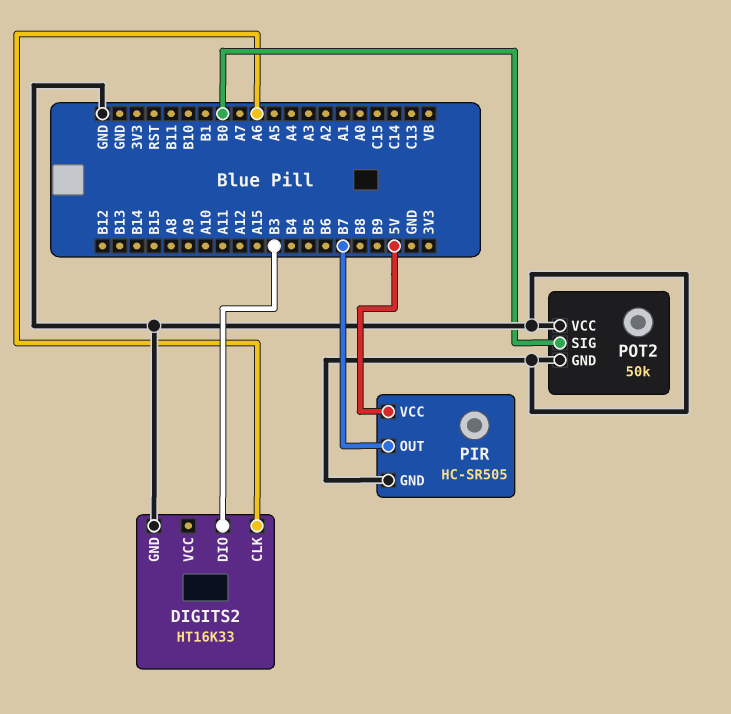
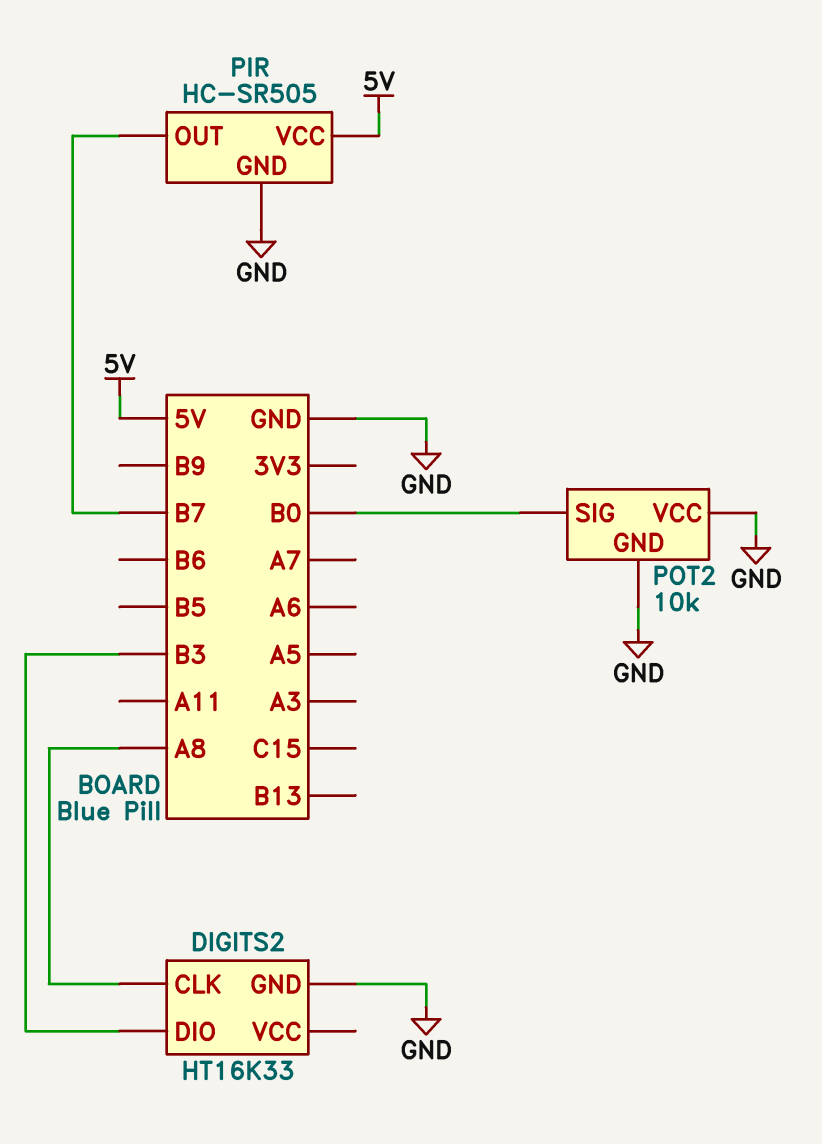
DIGITS2 pin CLK: A6 -> A8
POT2: 50k -> 10k

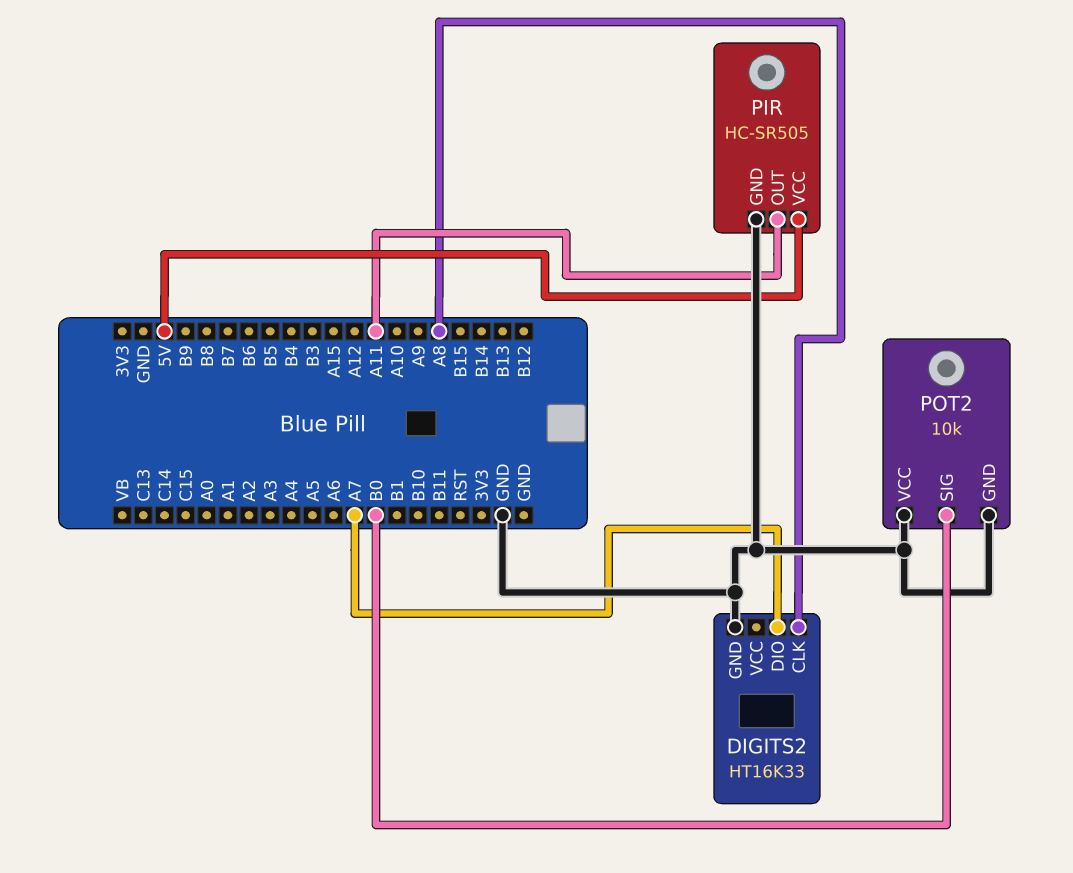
DIGITS2 pin DIO: B3 -> A7
PIR pin OUT: B7 -> A11

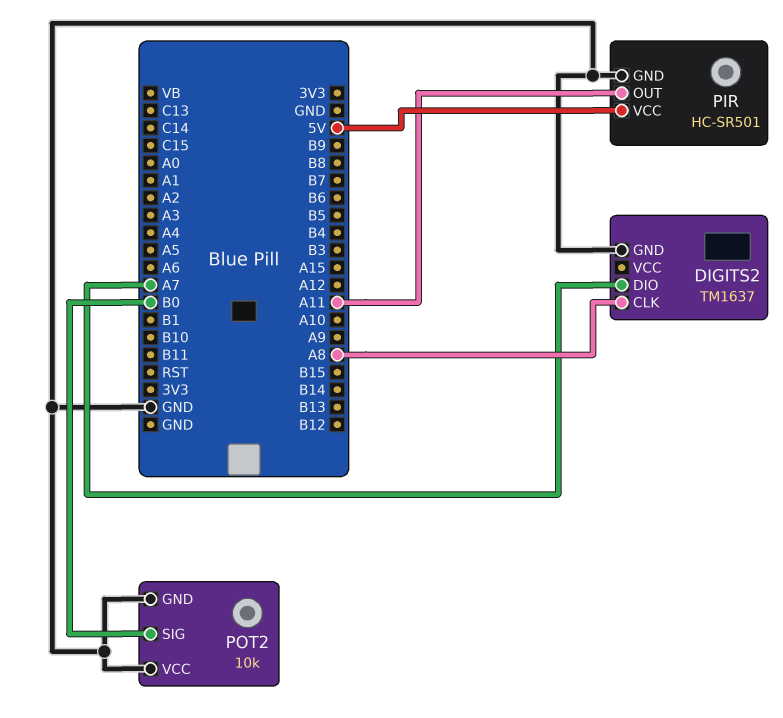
DIGITS2: HT16K33 -> TM1637
PIR: HC-SR505 -> HC-SR501

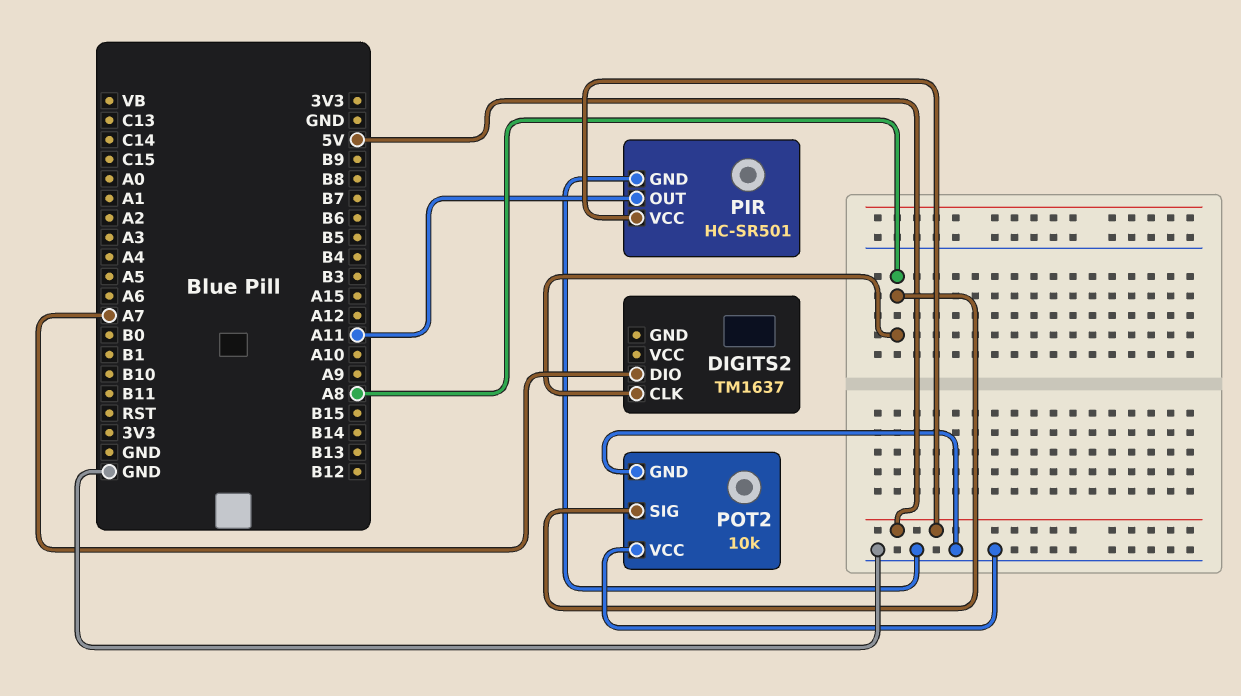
DIGITS2 pin GND: GND -> none
POT2 pin SIG: B0 -> A8

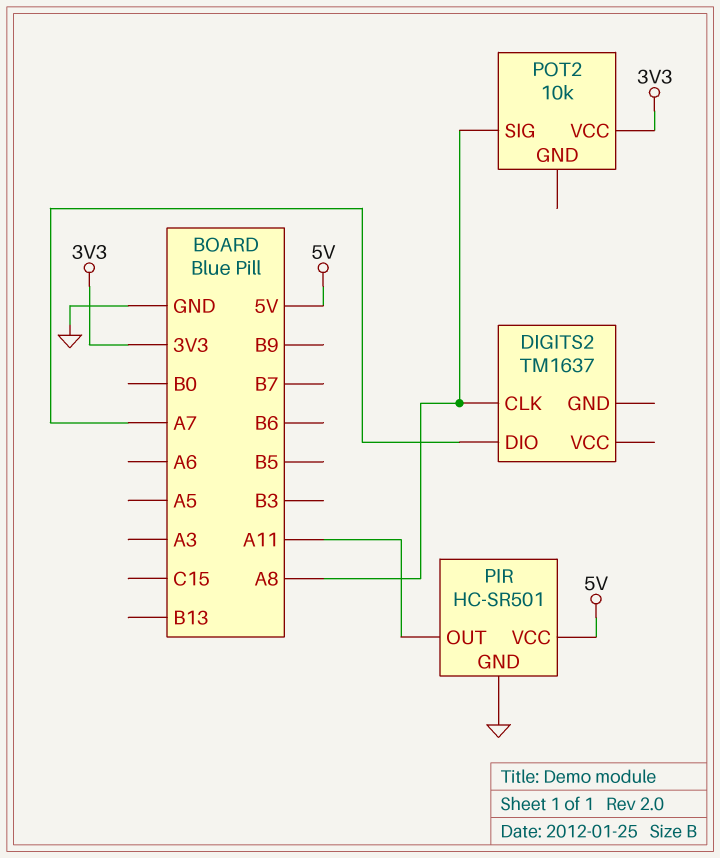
POT2 pin GND: GND -> none
POT2 pin VCC: GND -> 3V3

